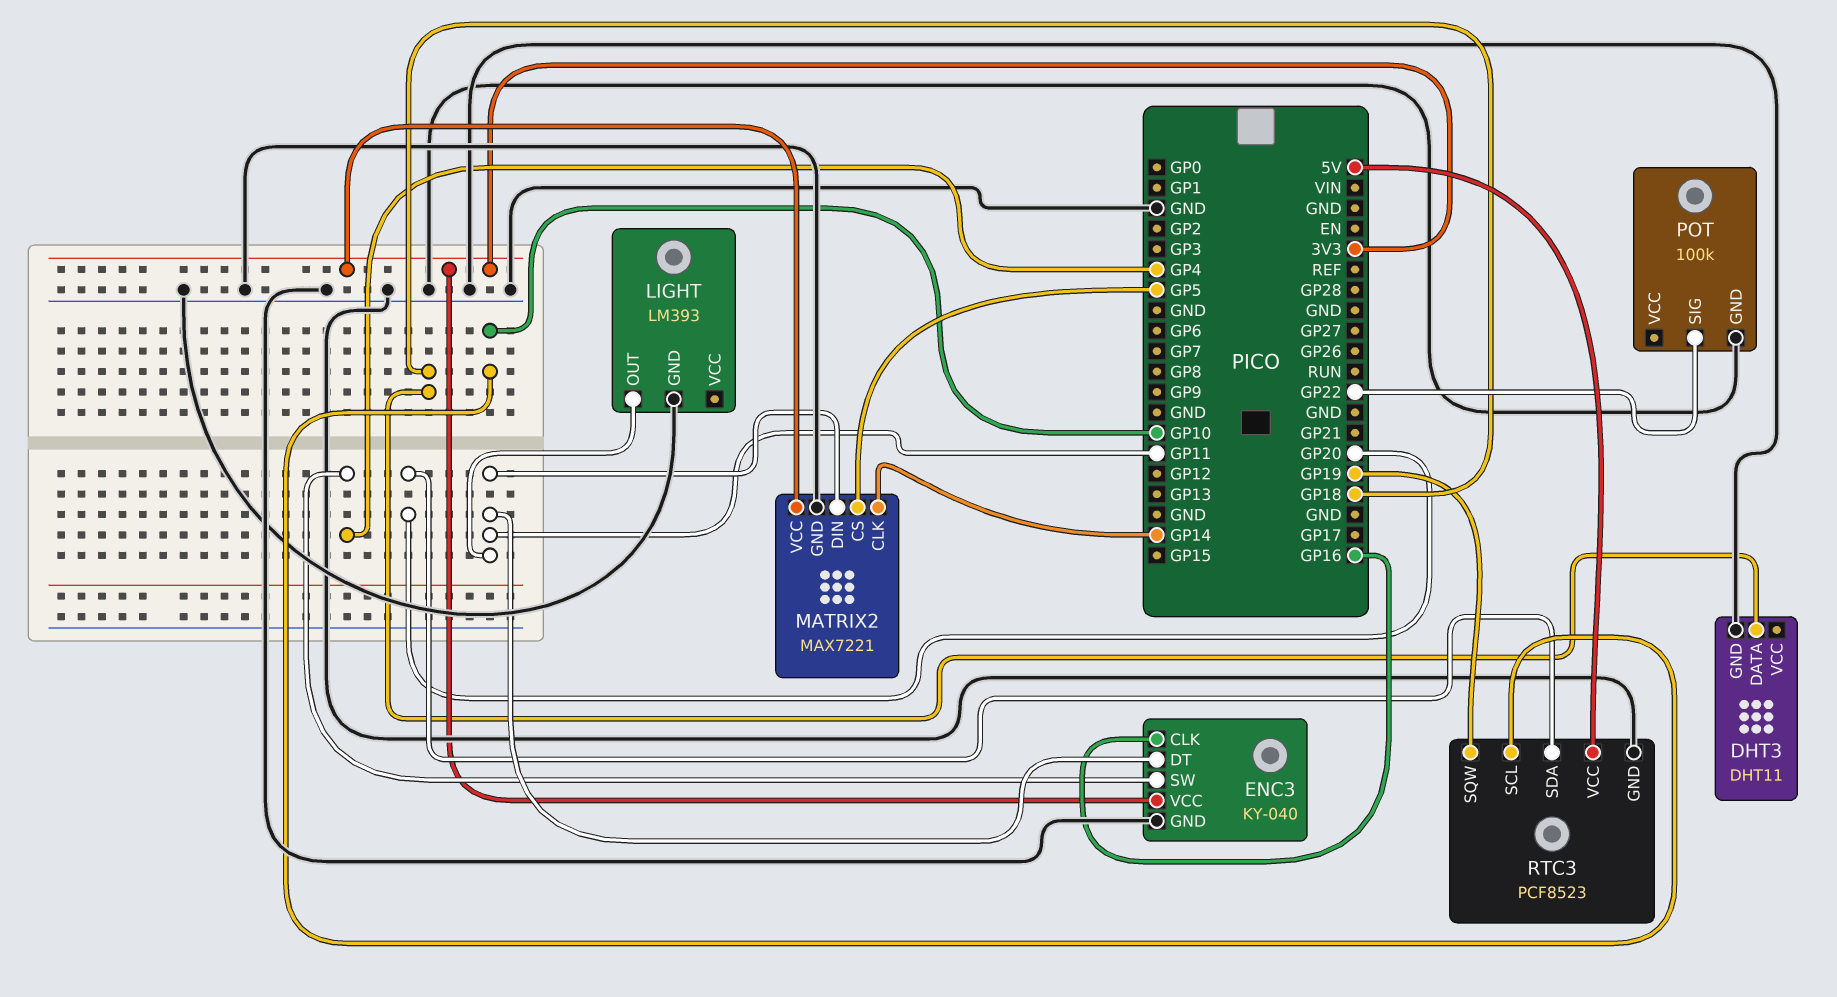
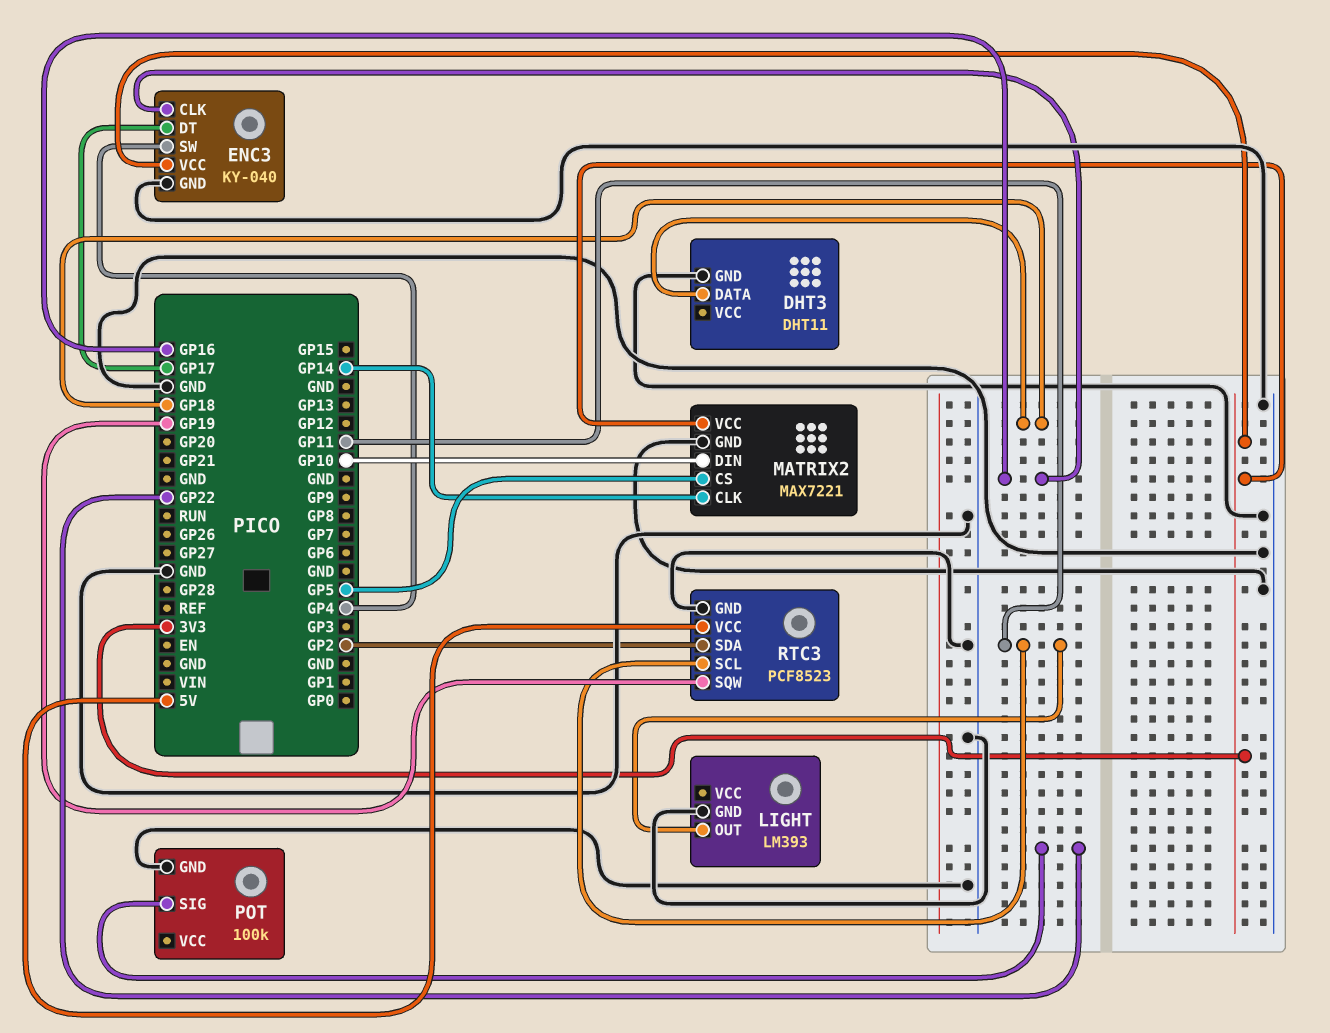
ENC3 pin DT: GP11 -> GP17
MATRIX2 pin DIN: GP11 -> GP10
RTC3 pin SCL: GP10 -> GP11
RTC3 pin SDA: GP20 -> GP2

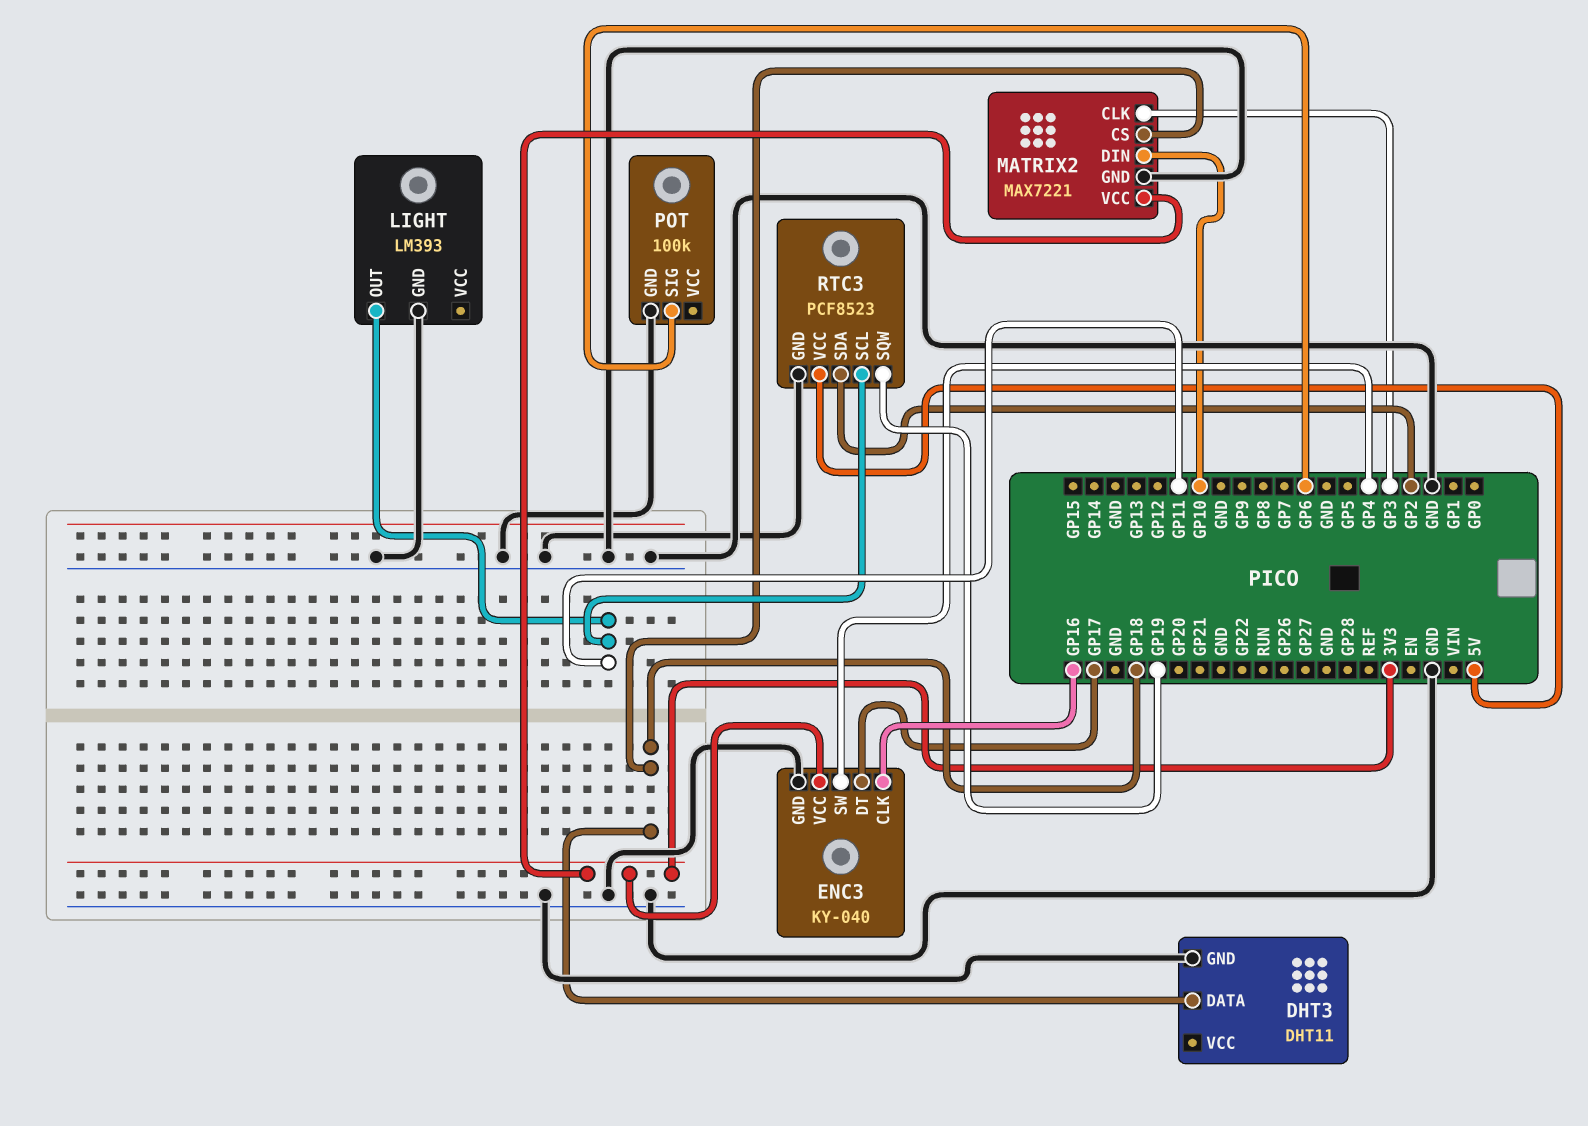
MATRIX2 pin CLK: GP14 -> GP3
MATRIX2 pin CS: GP5 -> GP18
POT pin SIG: GP22 -> GP6

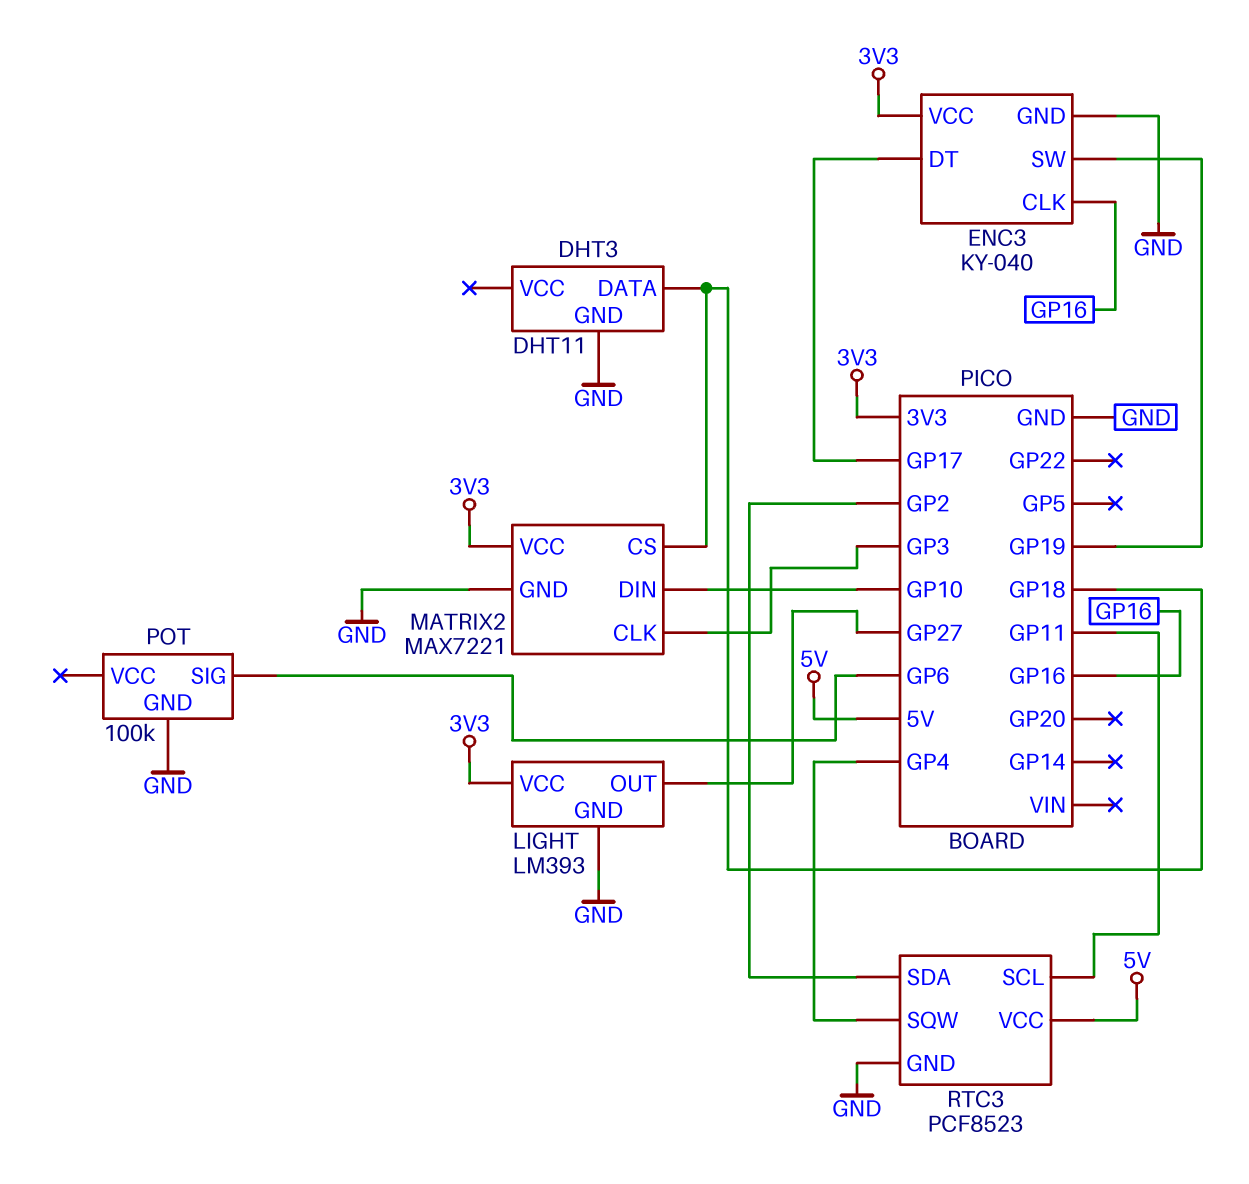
ENC3 pin SW: GP4 -> GP19
LIGHT pin OUT: GP11 -> GP27
LIGHT pin VCC: none -> 3V3
RTC3 pin SQW: GP19 -> GP4

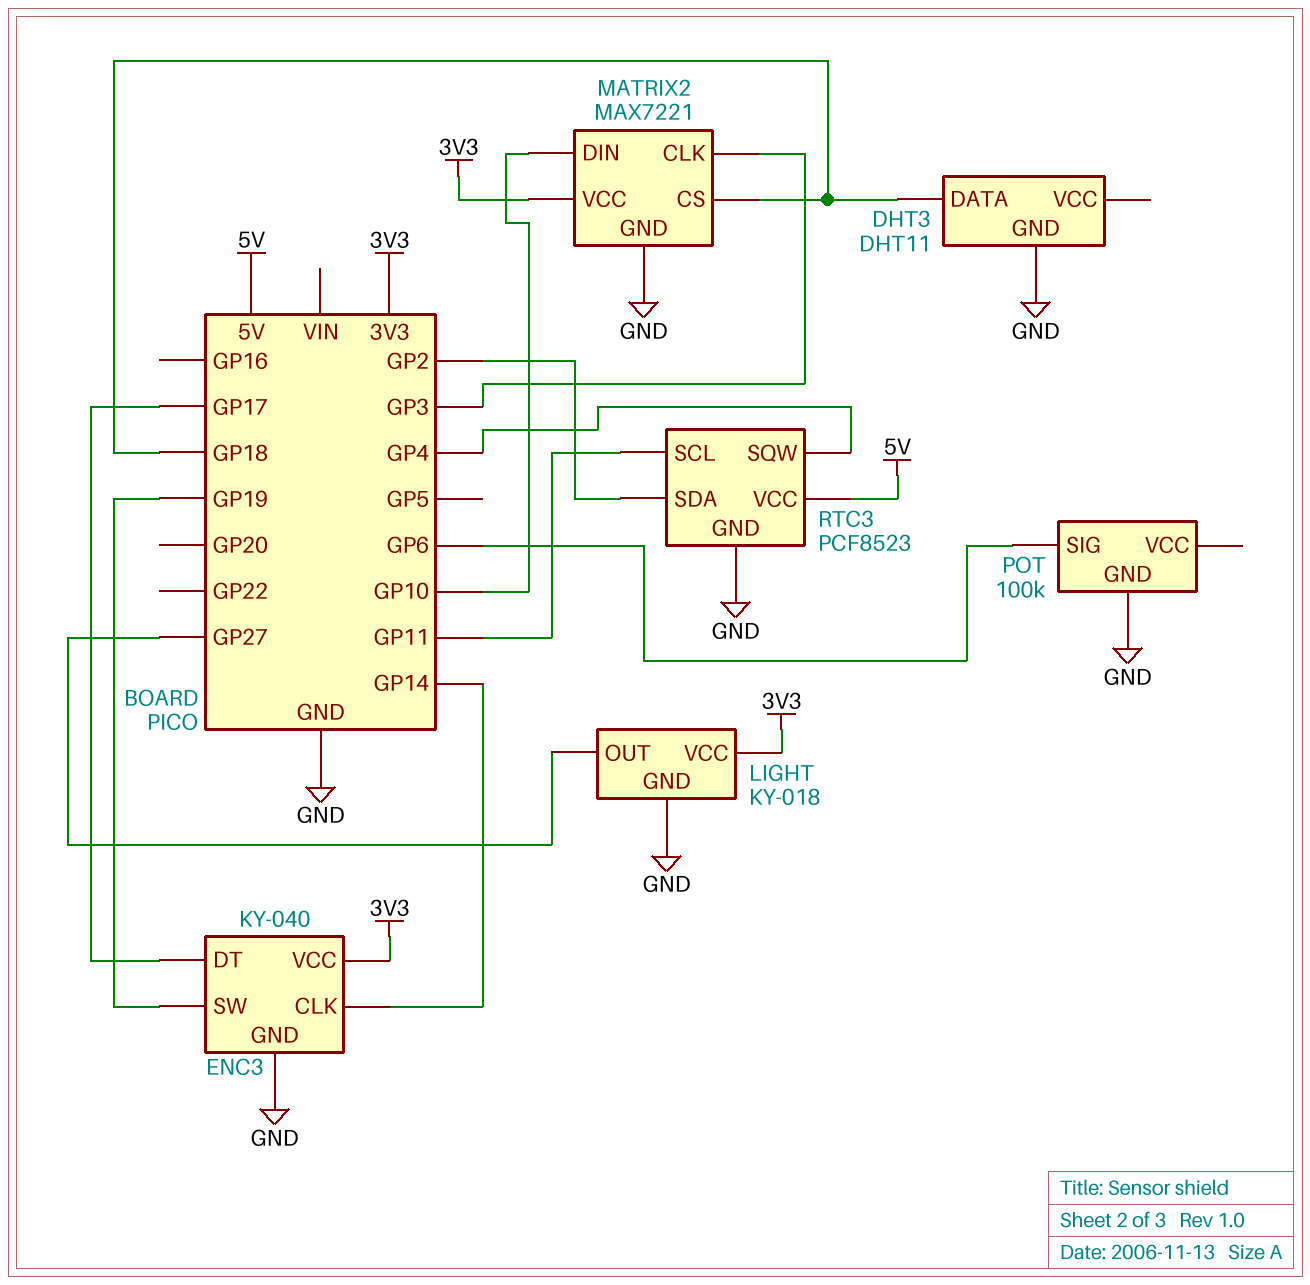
ENC3 pin CLK: GP16 -> GP14
LIGHT: LM393 -> KY-018

